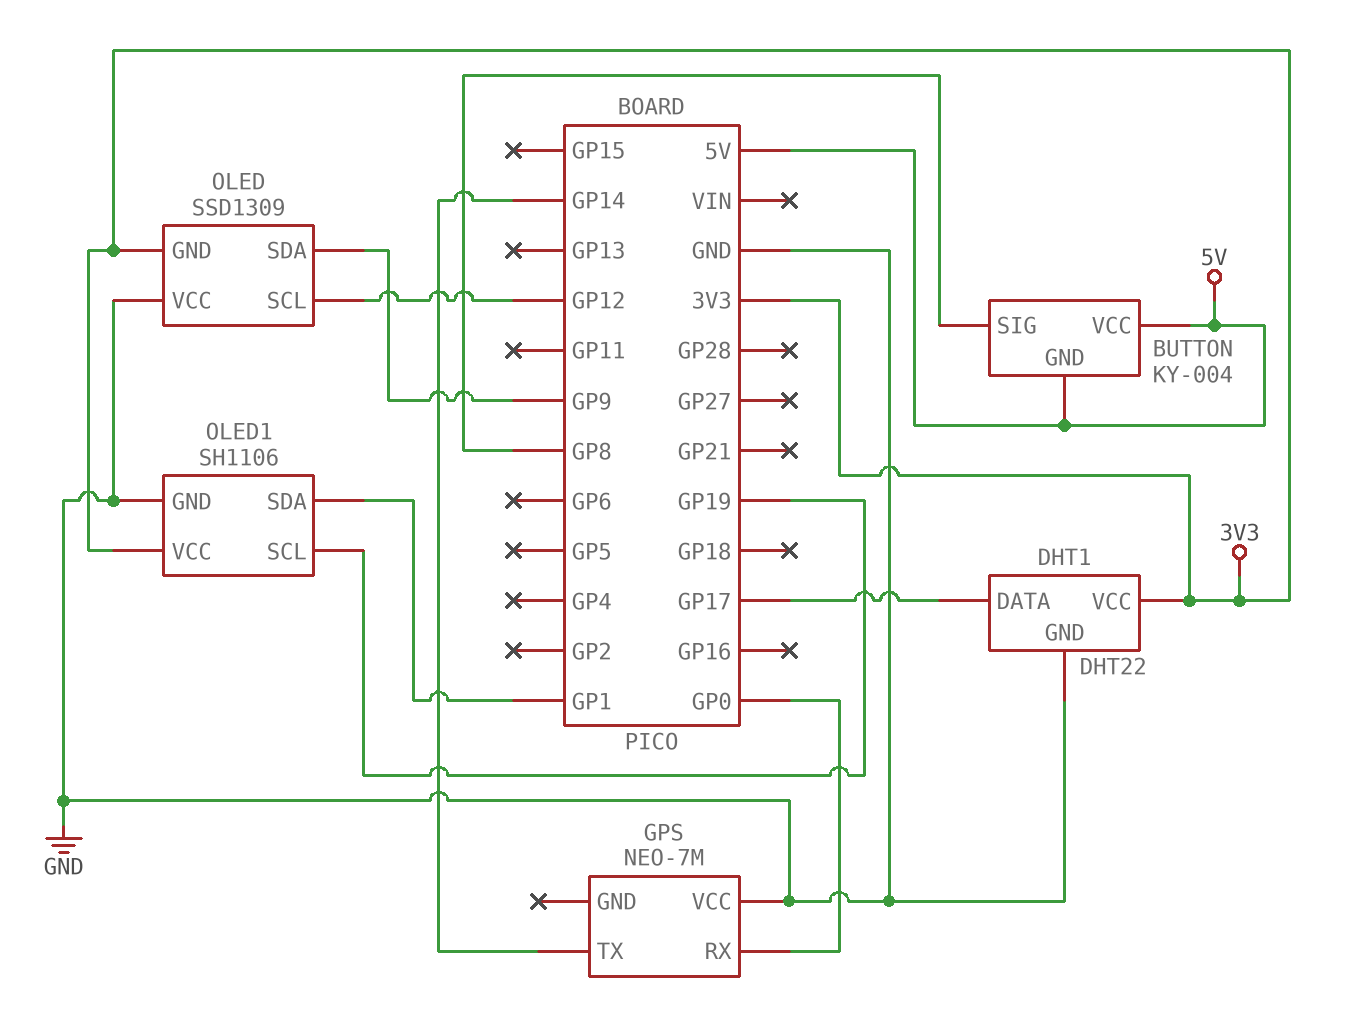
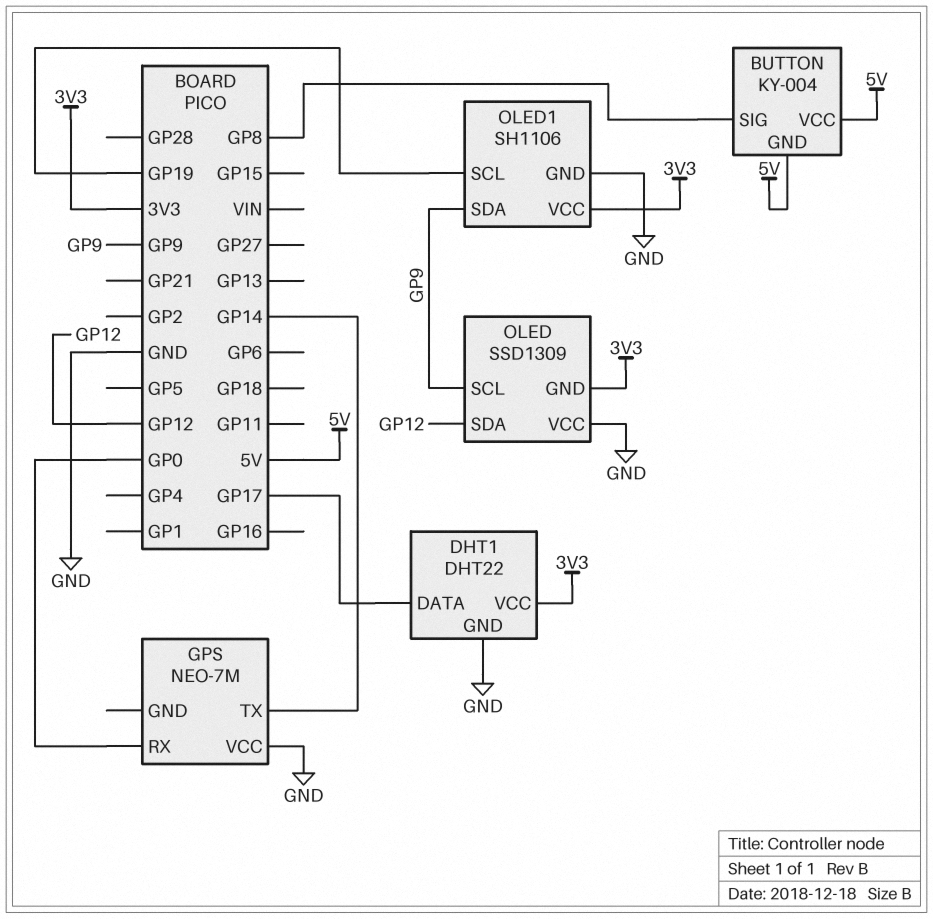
OLED pin SCL: GP12 -> GP9
OLED pin SDA: GP9 -> GP12
OLED1 pin SDA: GP1 -> GP9

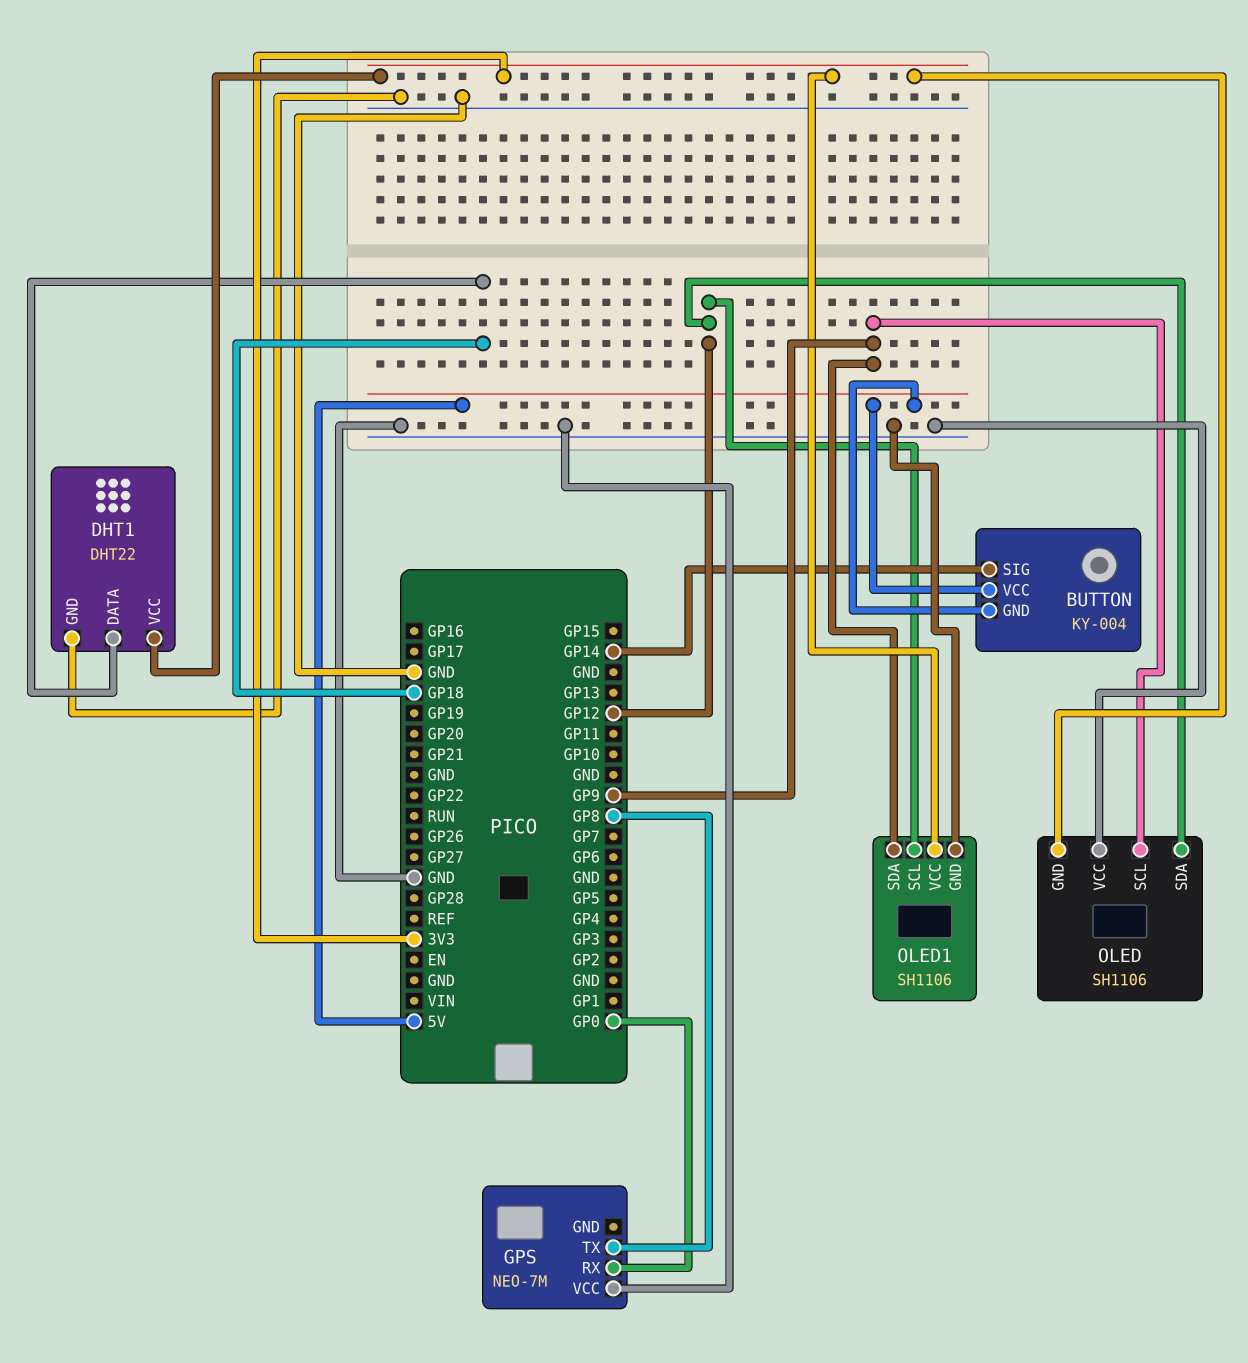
BUTTON pin SIG: GP8 -> GP14
DHT1 pin DATA: GP17 -> GP18
GPS pin TX: GP14 -> GP8
OLED: SSD1309 -> SH1106
OLED1 pin SCL: GP19 -> GP12

